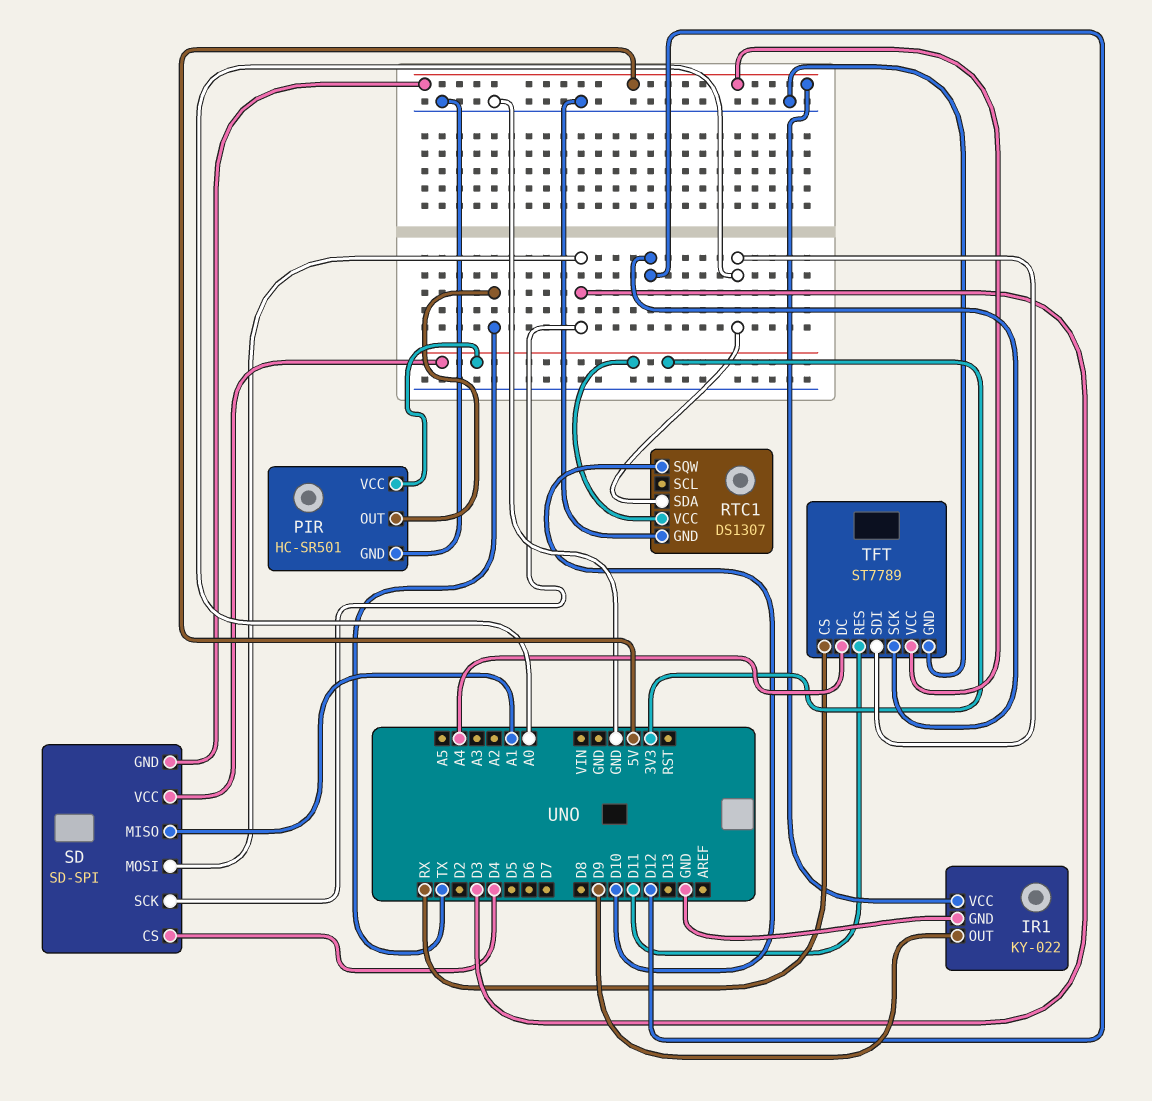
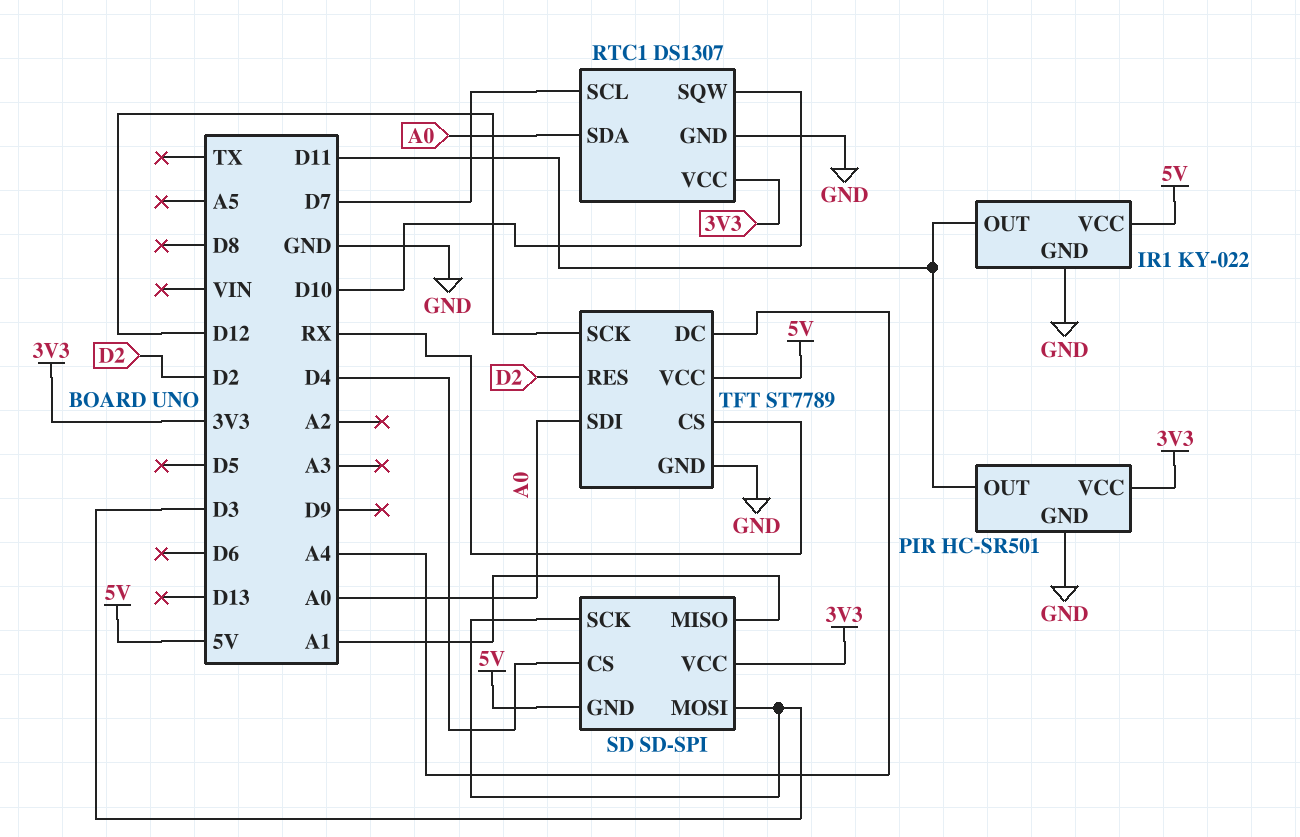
IR1 pin OUT: D9 -> D11
PIR pin OUT: TX -> D11
RTC1 pin SCL: none -> D7
TFT pin RES: D11 -> D2

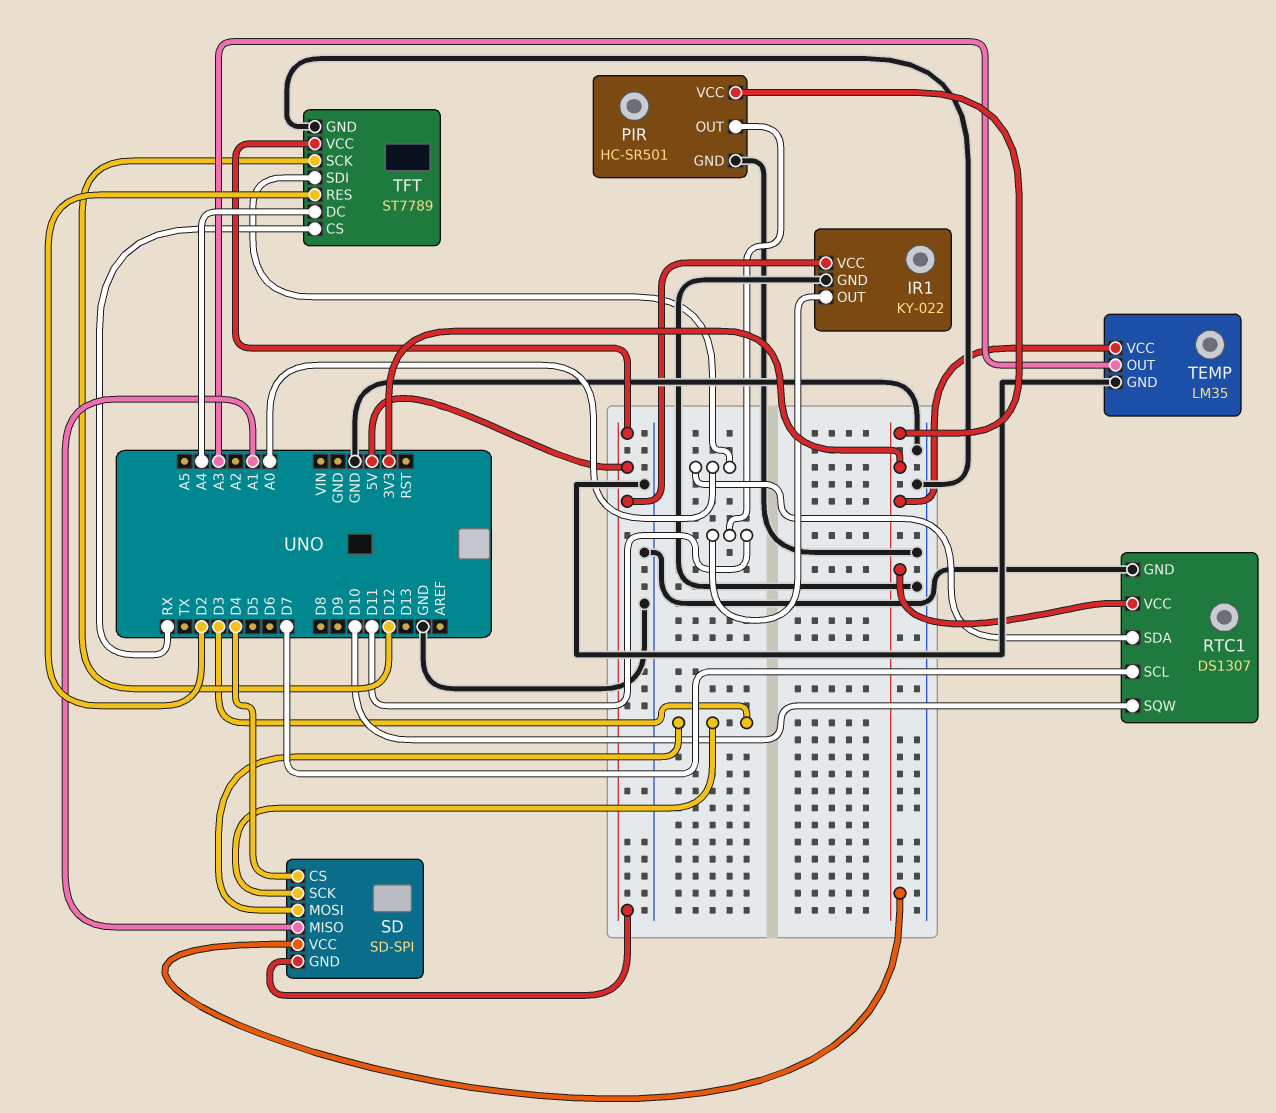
TEMP: none -> LM35
TEMP pin GND: none -> GND
TEMP pin OUT: none -> A3
TEMP pin VCC: none -> 3V3

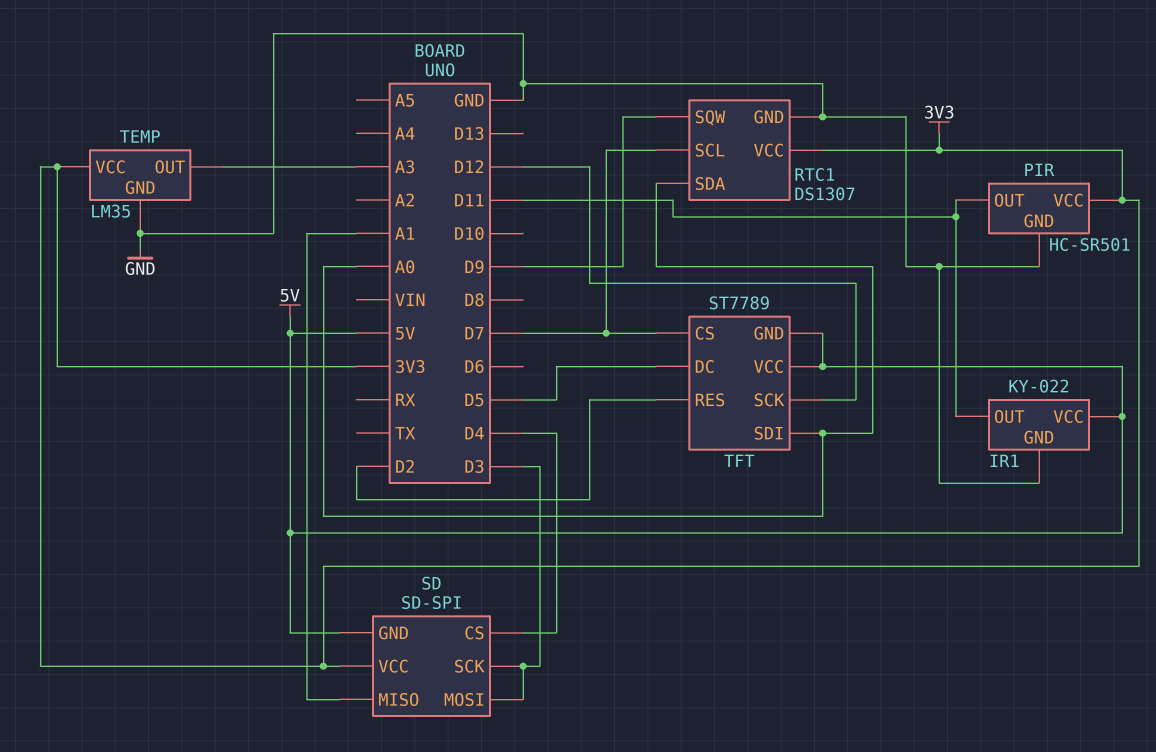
RTC1 pin SQW: D10 -> D9
TFT pin CS: RX -> D7
TFT pin DC: A4 -> D5
TFT pin GND: GND -> 5V

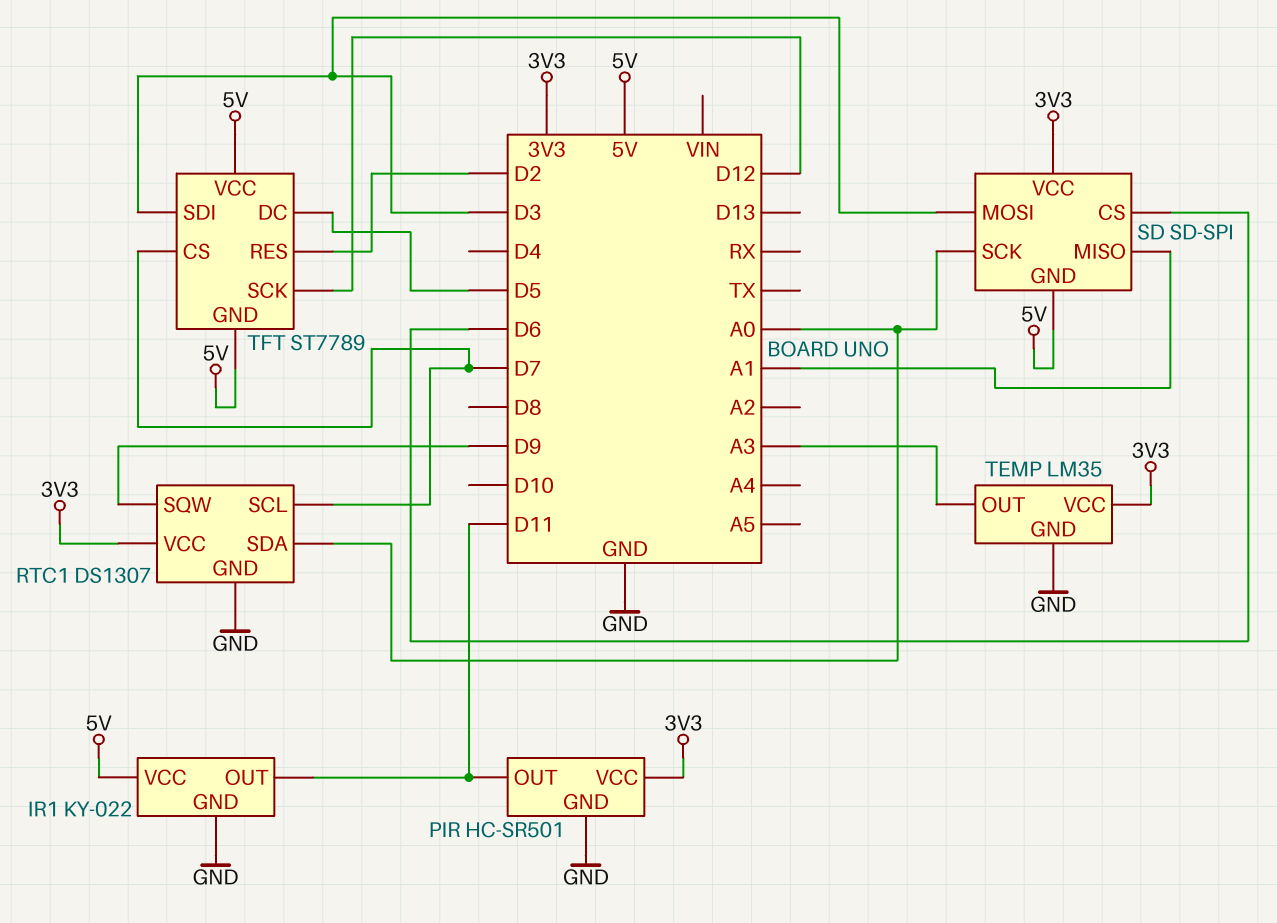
SD pin CS: D4 -> D6
SD pin SCK: D3 -> A0
TFT pin SDI: A0 -> D3

